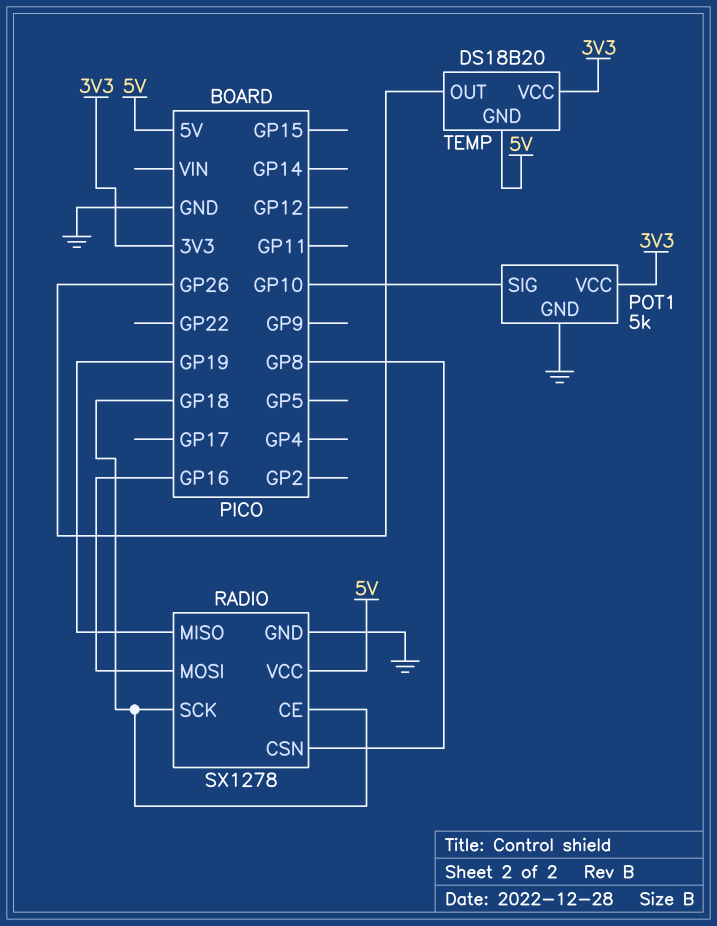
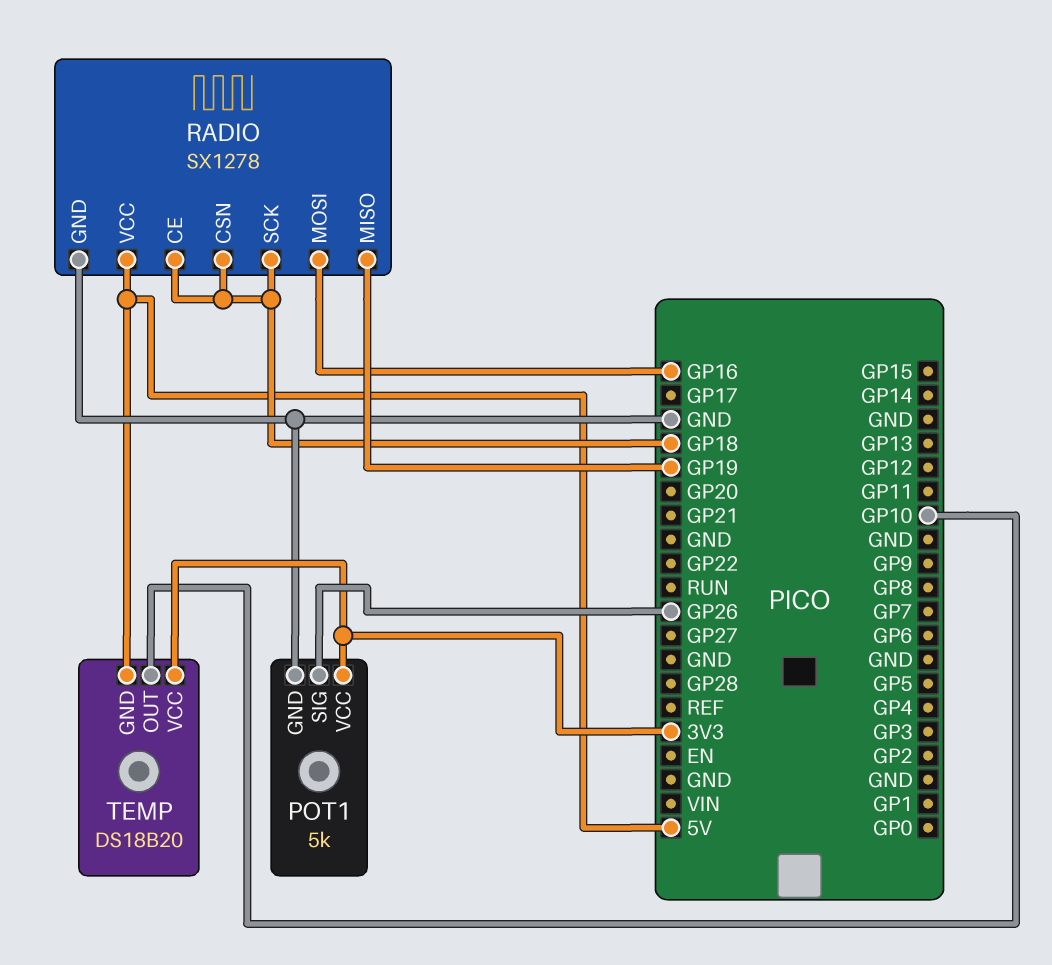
POT1 pin SIG: GP10 -> GP26
RADIO pin CSN: GP8 -> GP18
TEMP pin OUT: GP26 -> GP10

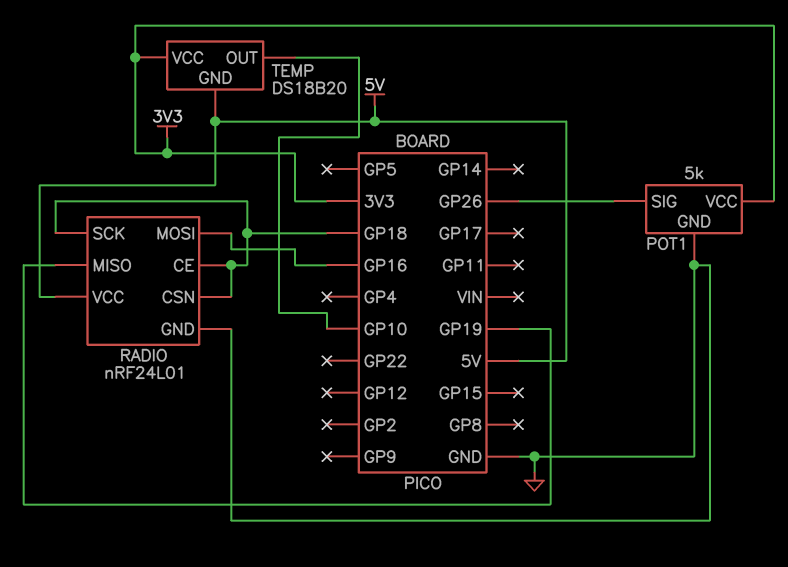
RADIO: SX1278 -> nRF24L01

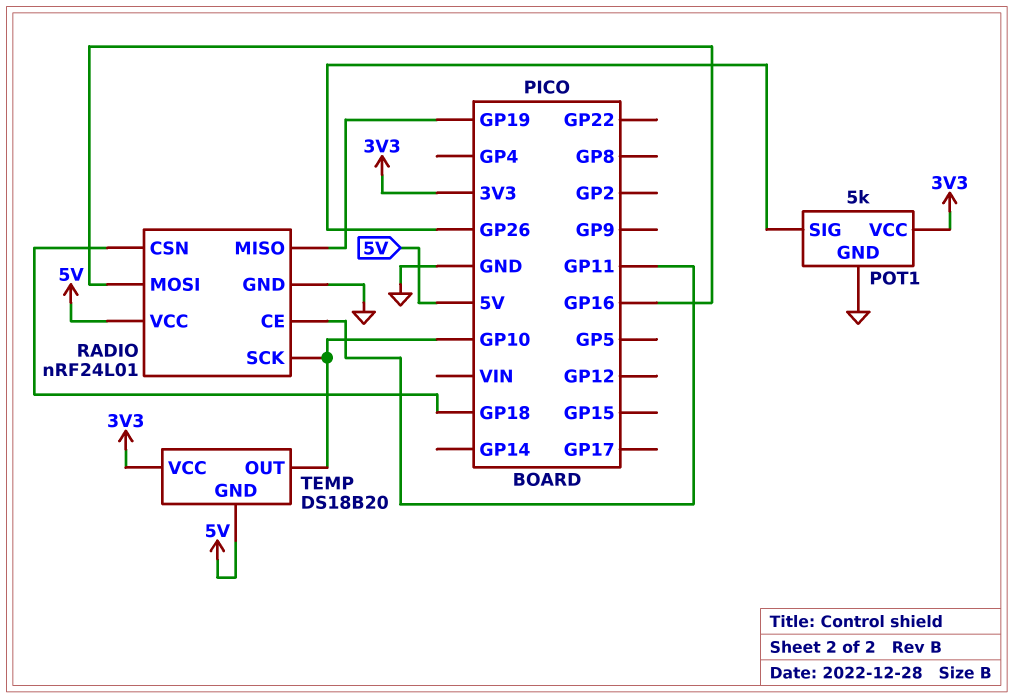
RADIO pin CE: GP18 -> GP11
RADIO pin SCK: GP18 -> GP10

